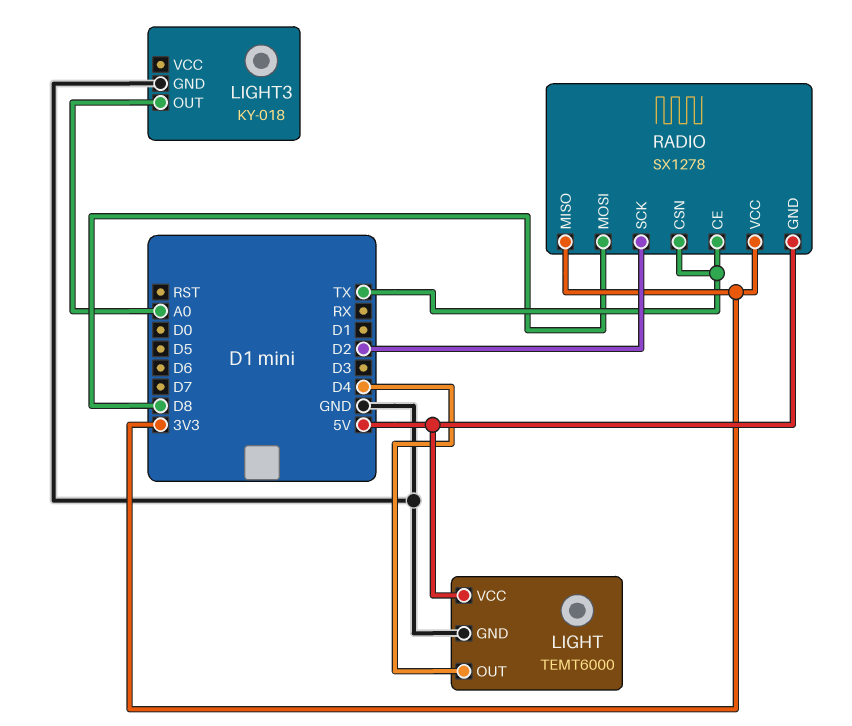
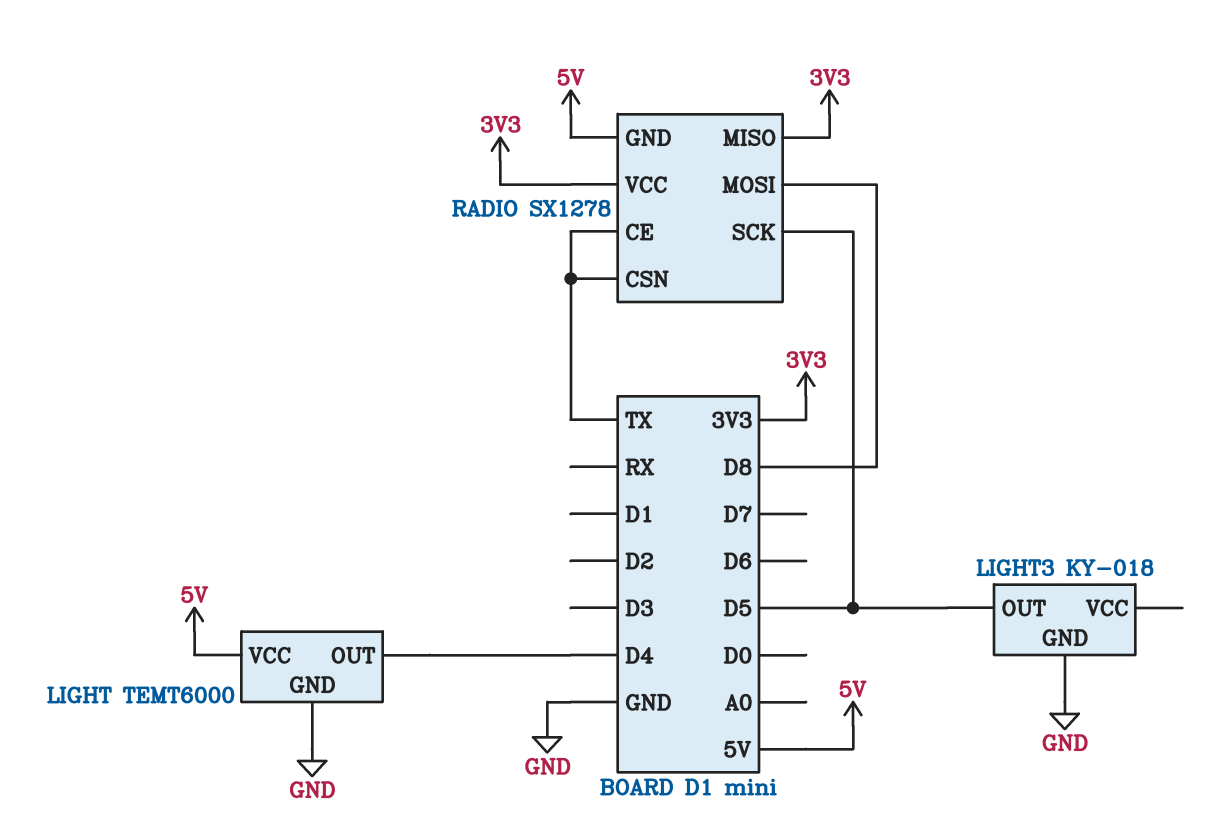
LIGHT3 pin OUT: A0 -> D5
RADIO pin SCK: D2 -> D5

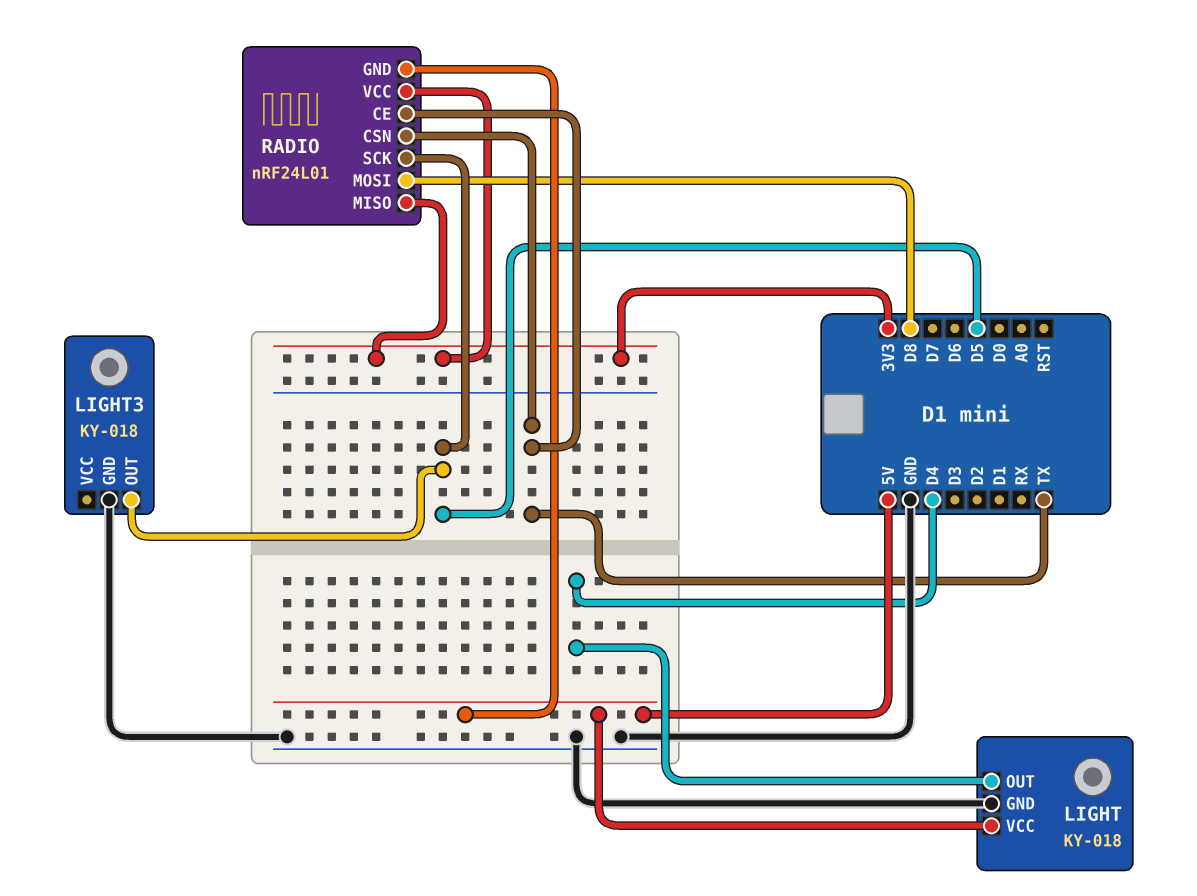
LIGHT: TEMT6000 -> KY-018
RADIO: SX1278 -> nRF24L01

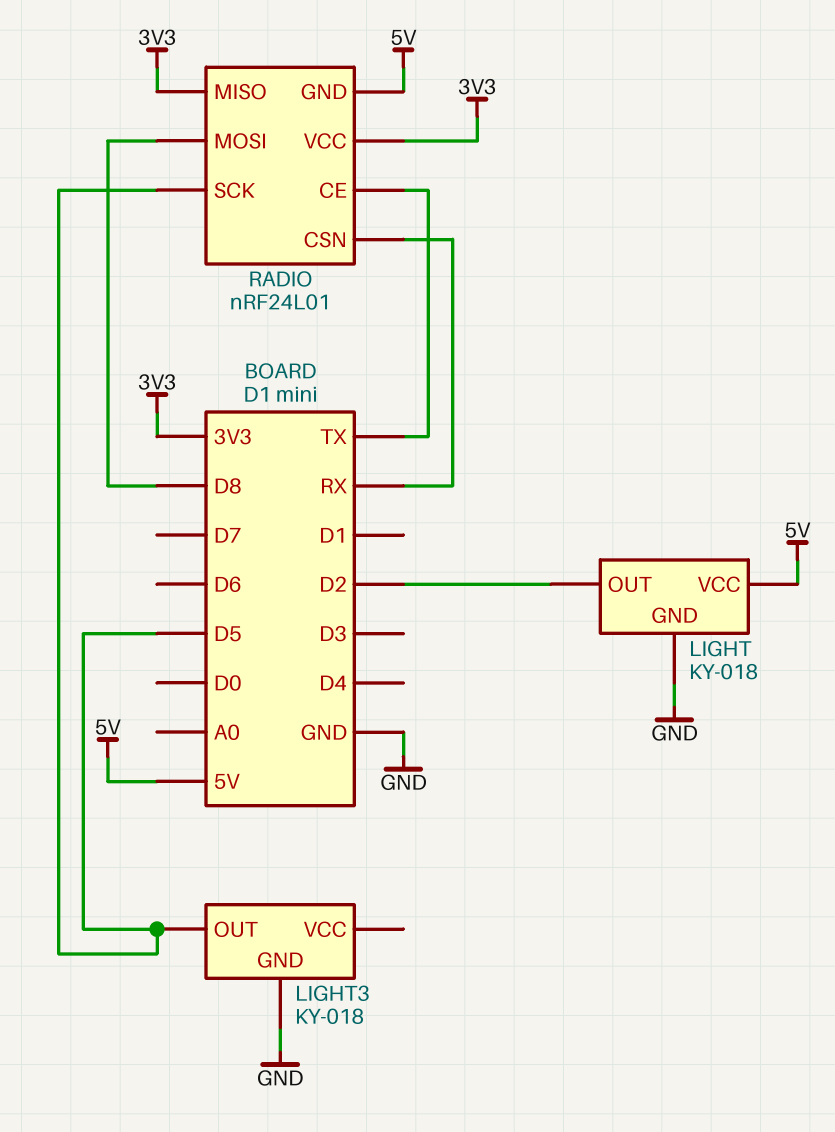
LIGHT pin OUT: D4 -> D2
RADIO pin CSN: TX -> RX

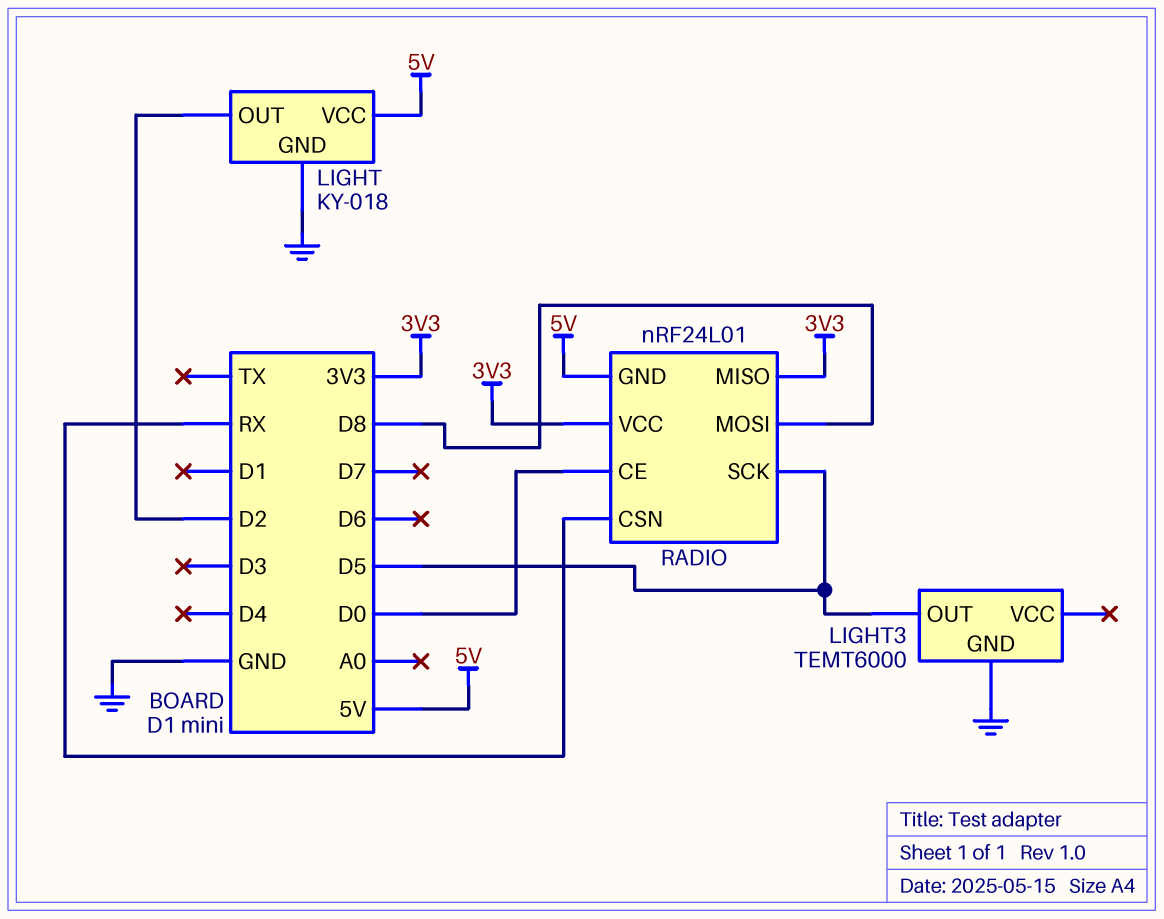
LIGHT3: KY-018 -> TEMT6000
RADIO pin CE: TX -> D0

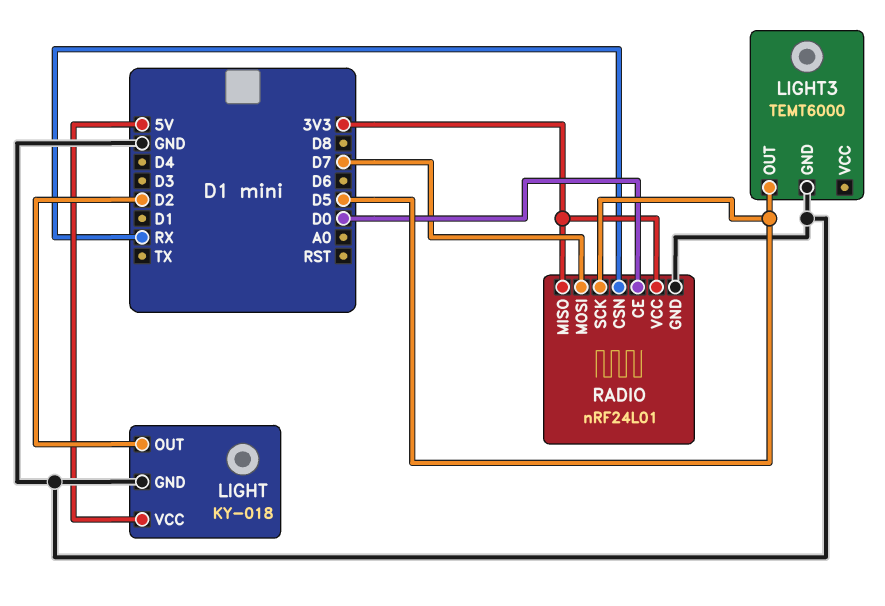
RADIO pin GND: 5V -> GND
RADIO pin MOSI: D8 -> D7

